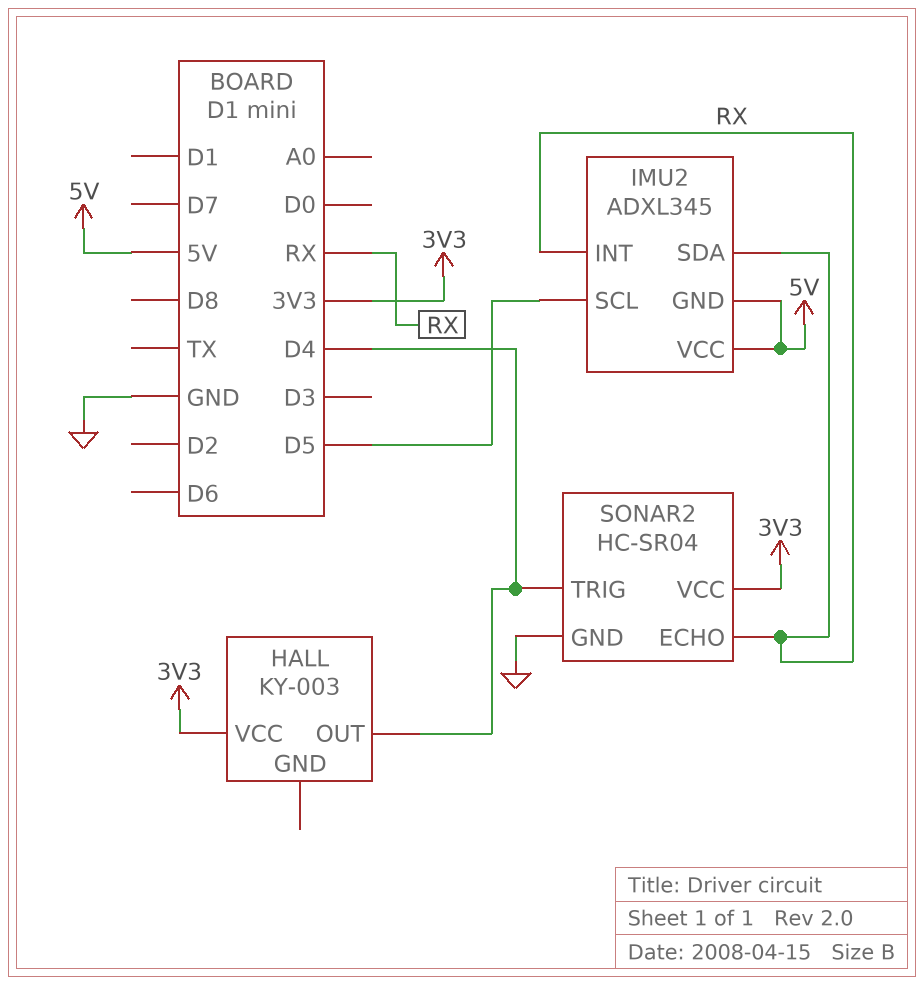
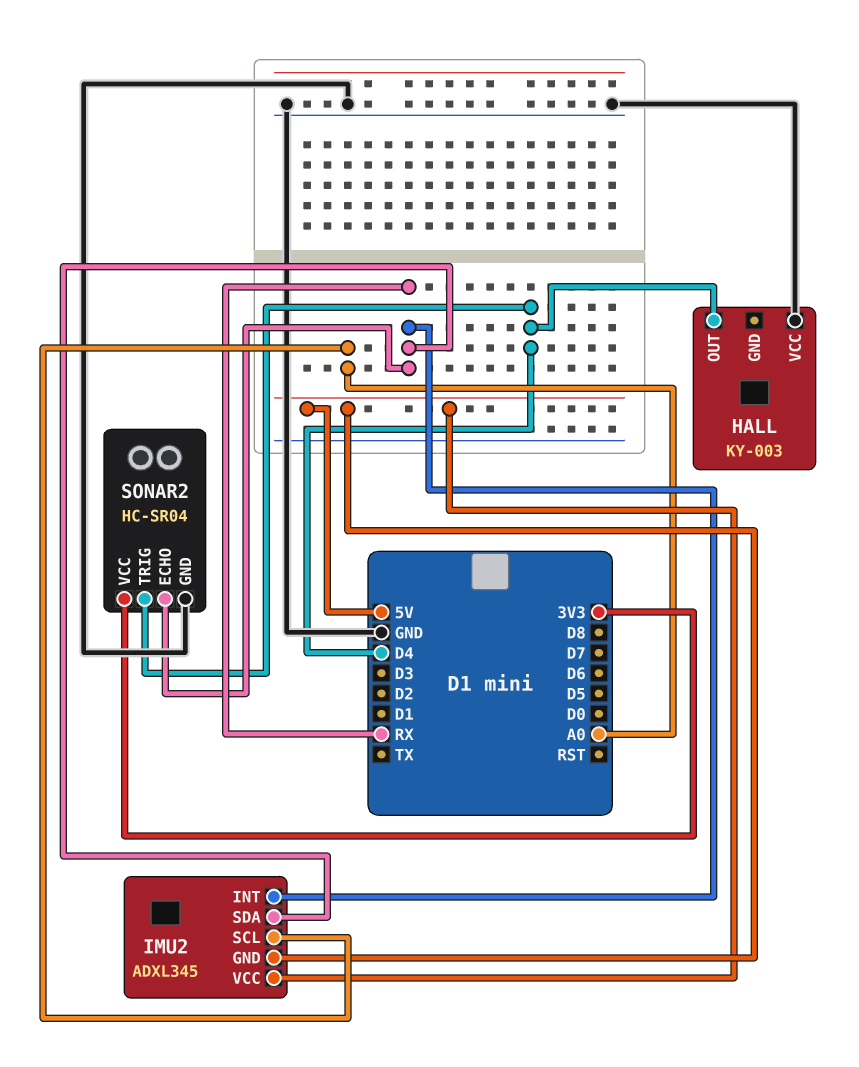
HALL pin VCC: 3V3 -> GND
IMU2 pin SCL: D5 -> A0

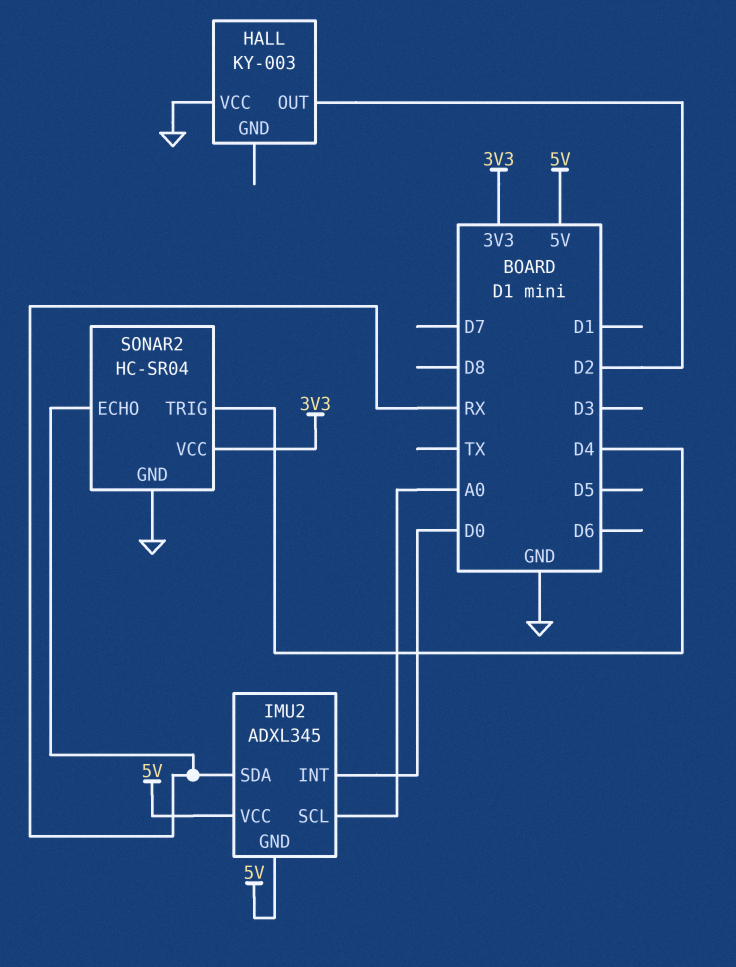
HALL pin OUT: D4 -> D2
IMU2 pin INT: RX -> D0

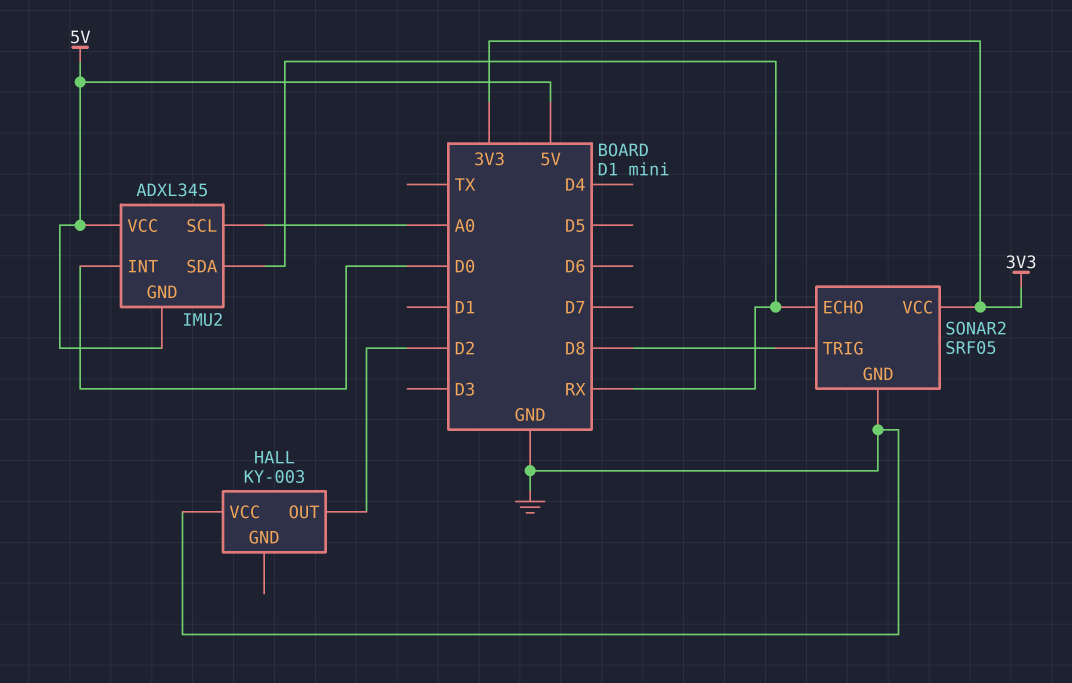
SONAR2: HC-SR04 -> SRF05
SONAR2 pin TRIG: D4 -> D8

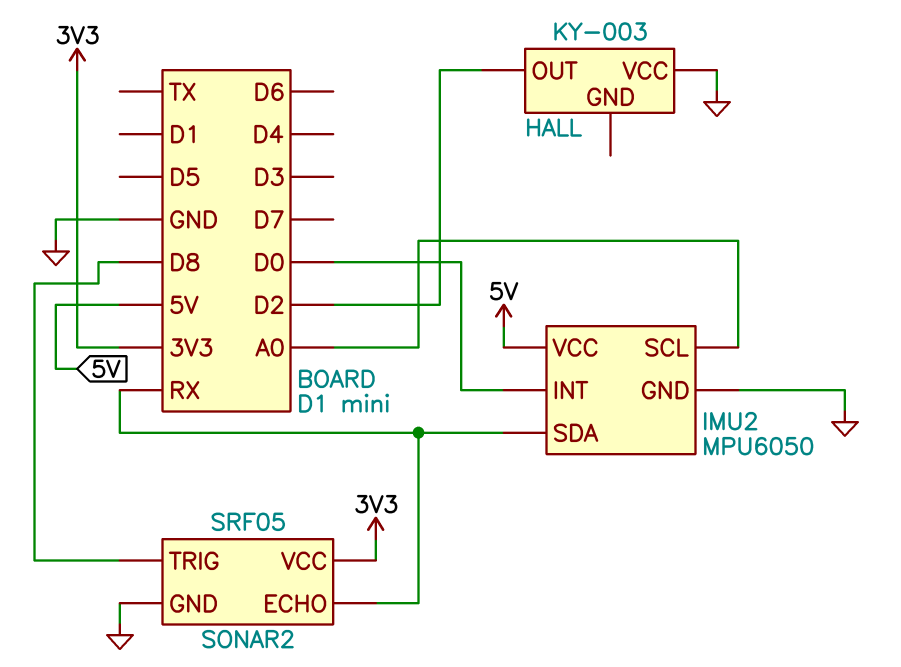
IMU2: ADXL345 -> MPU6050
IMU2 pin GND: 5V -> GND

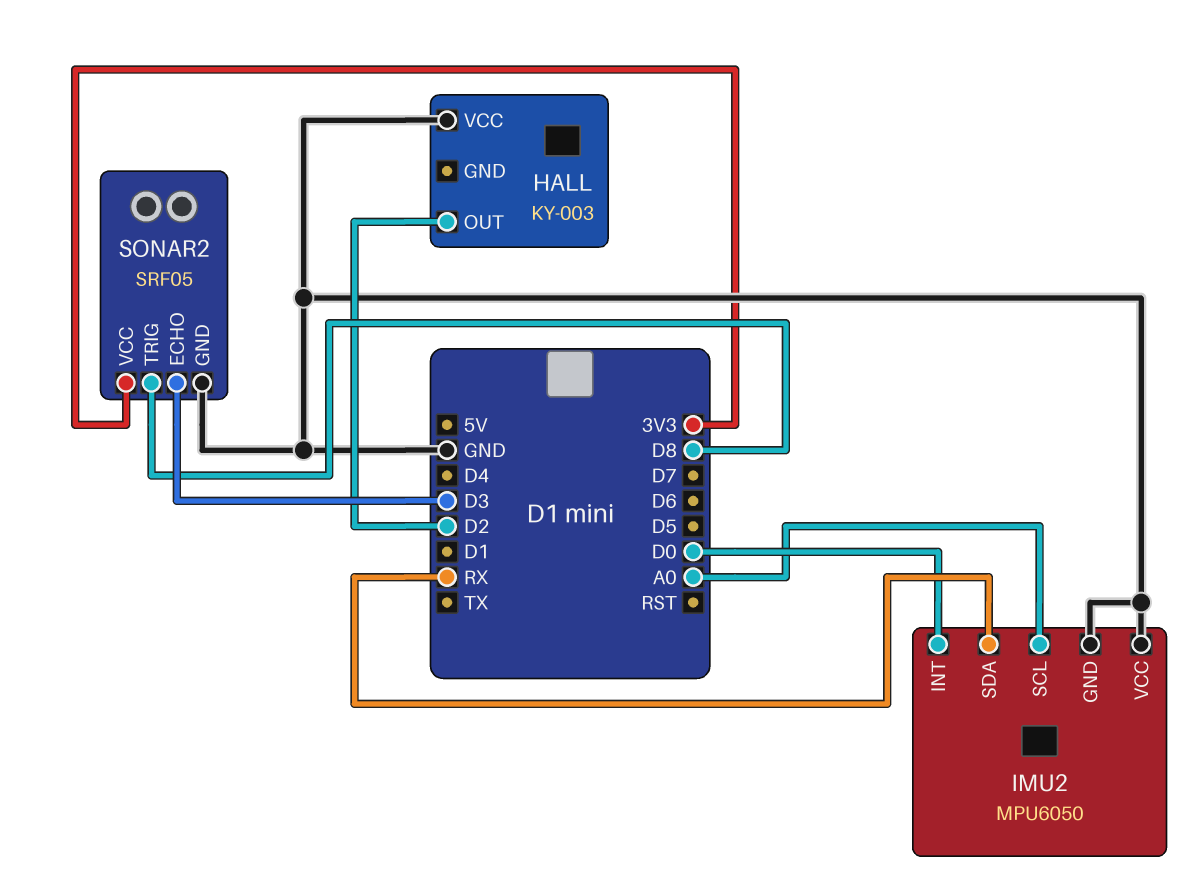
IMU2 pin VCC: 5V -> GND
SONAR2 pin ECHO: RX -> D3

